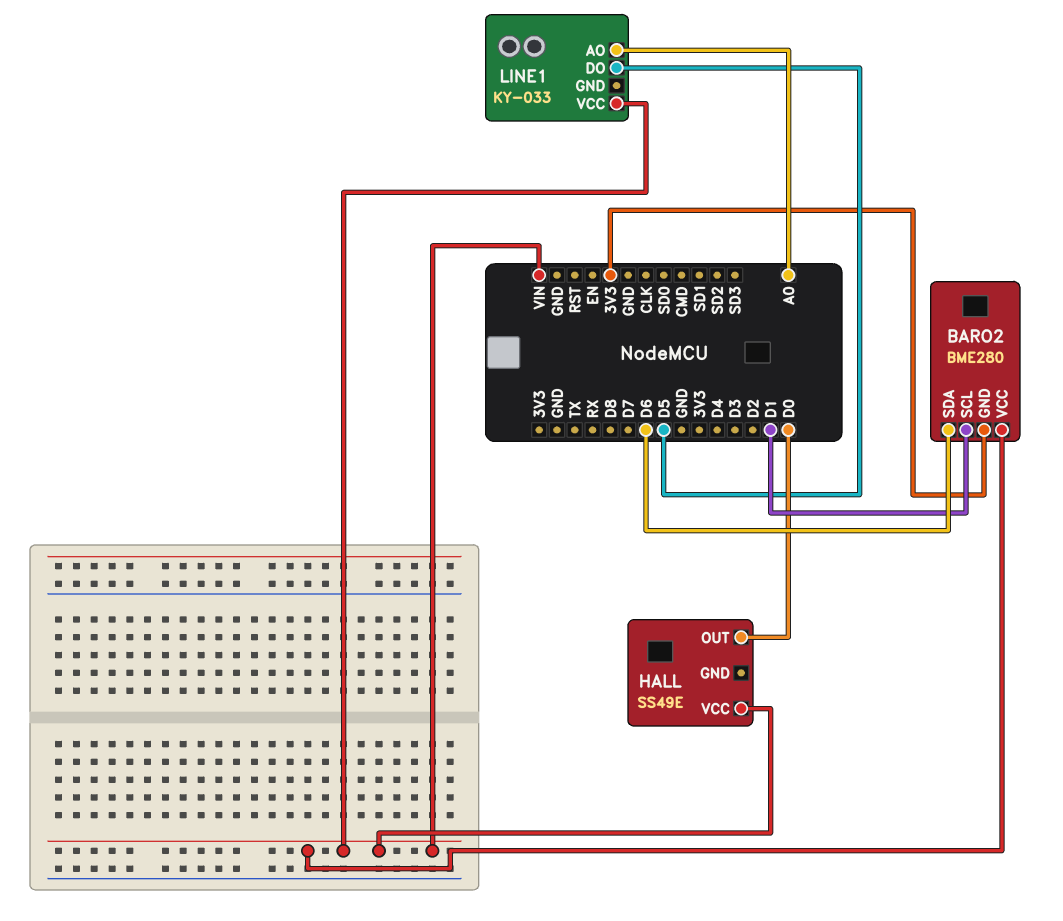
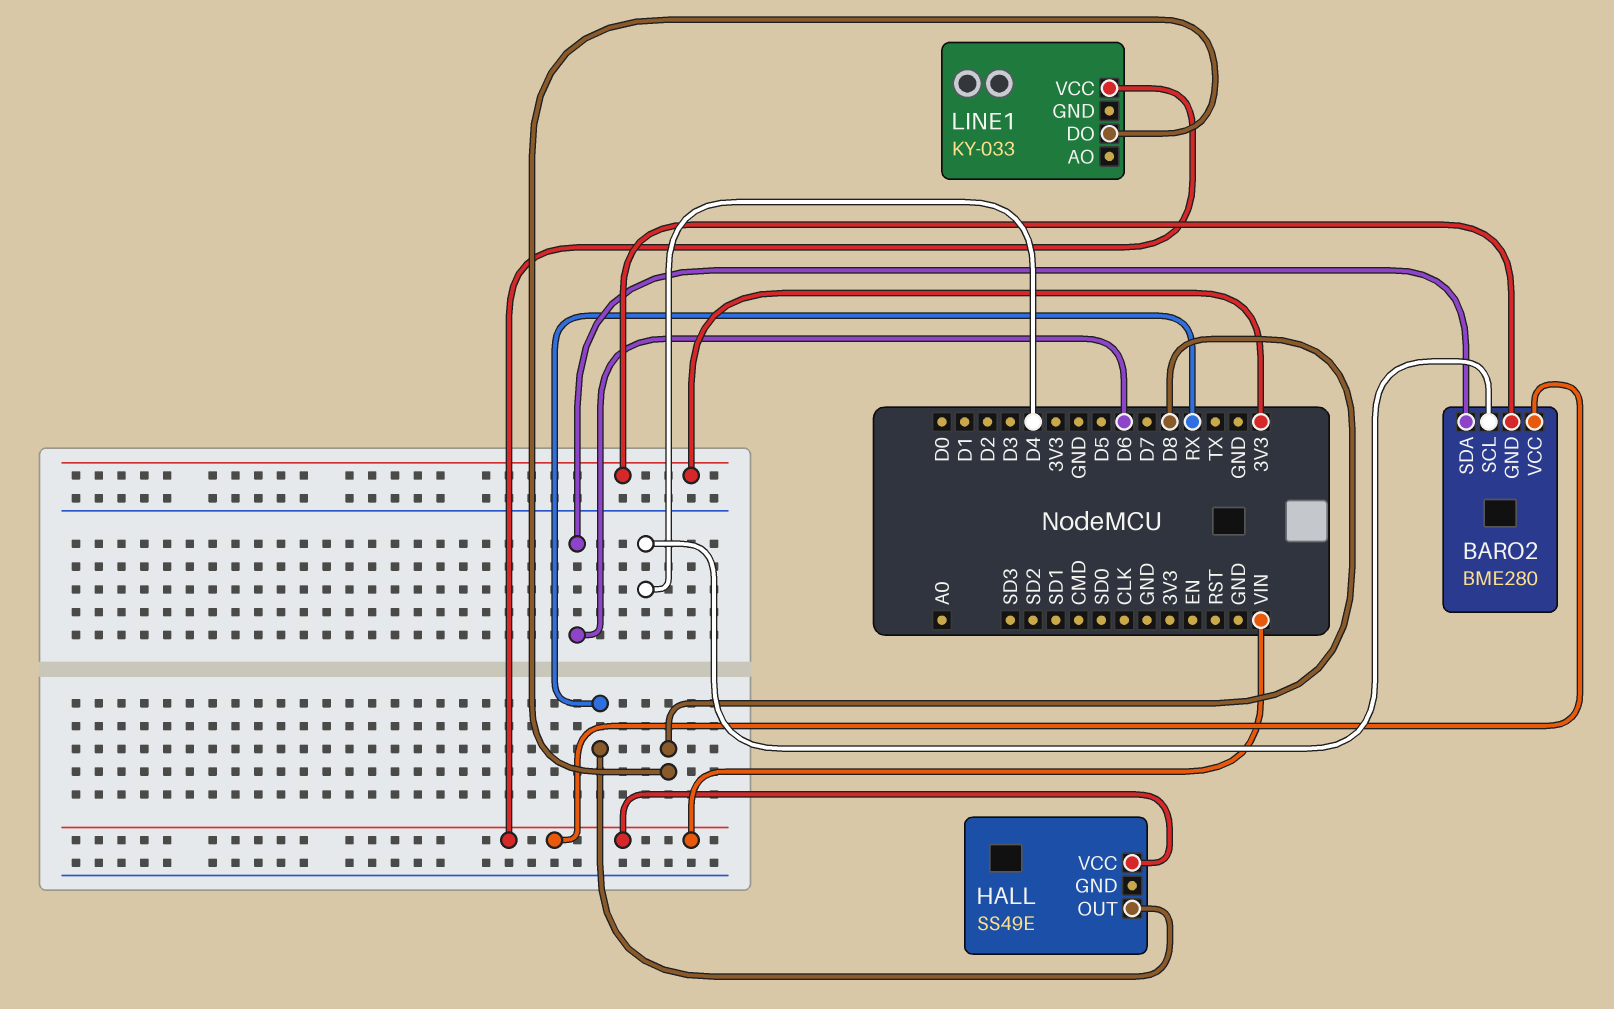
BARO2 pin SCL: D1 -> D4
HALL pin OUT: D0 -> RX
LINE1 pin AO: A0 -> none
LINE1 pin DO: D5 -> D8

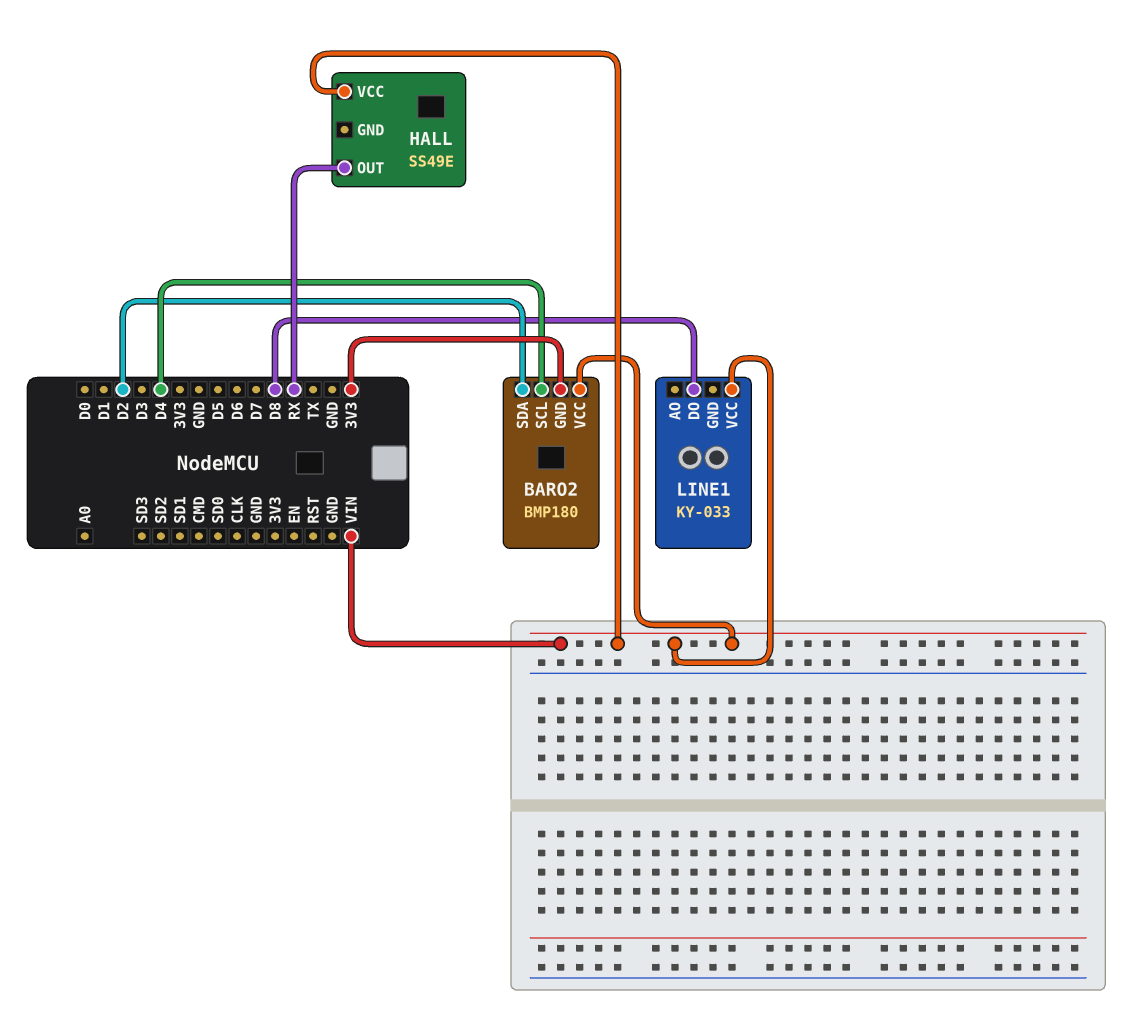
BARO2: BME280 -> BMP180
BARO2 pin SDA: D6 -> D2

